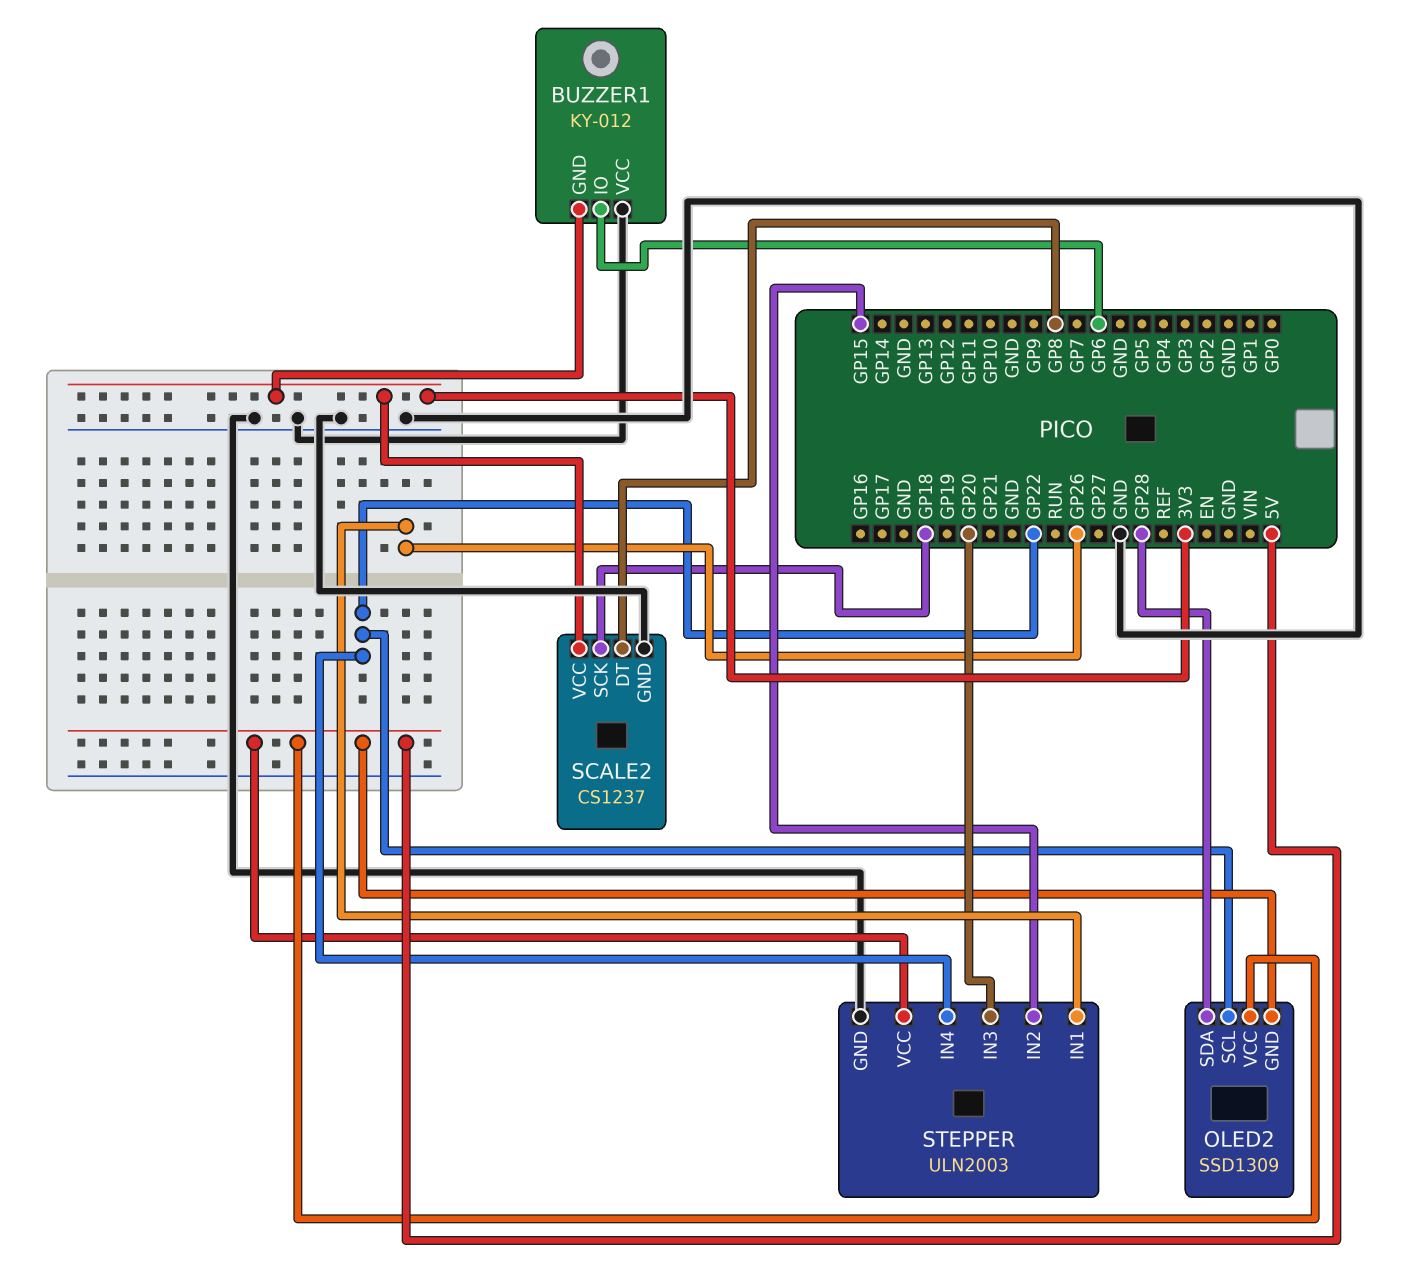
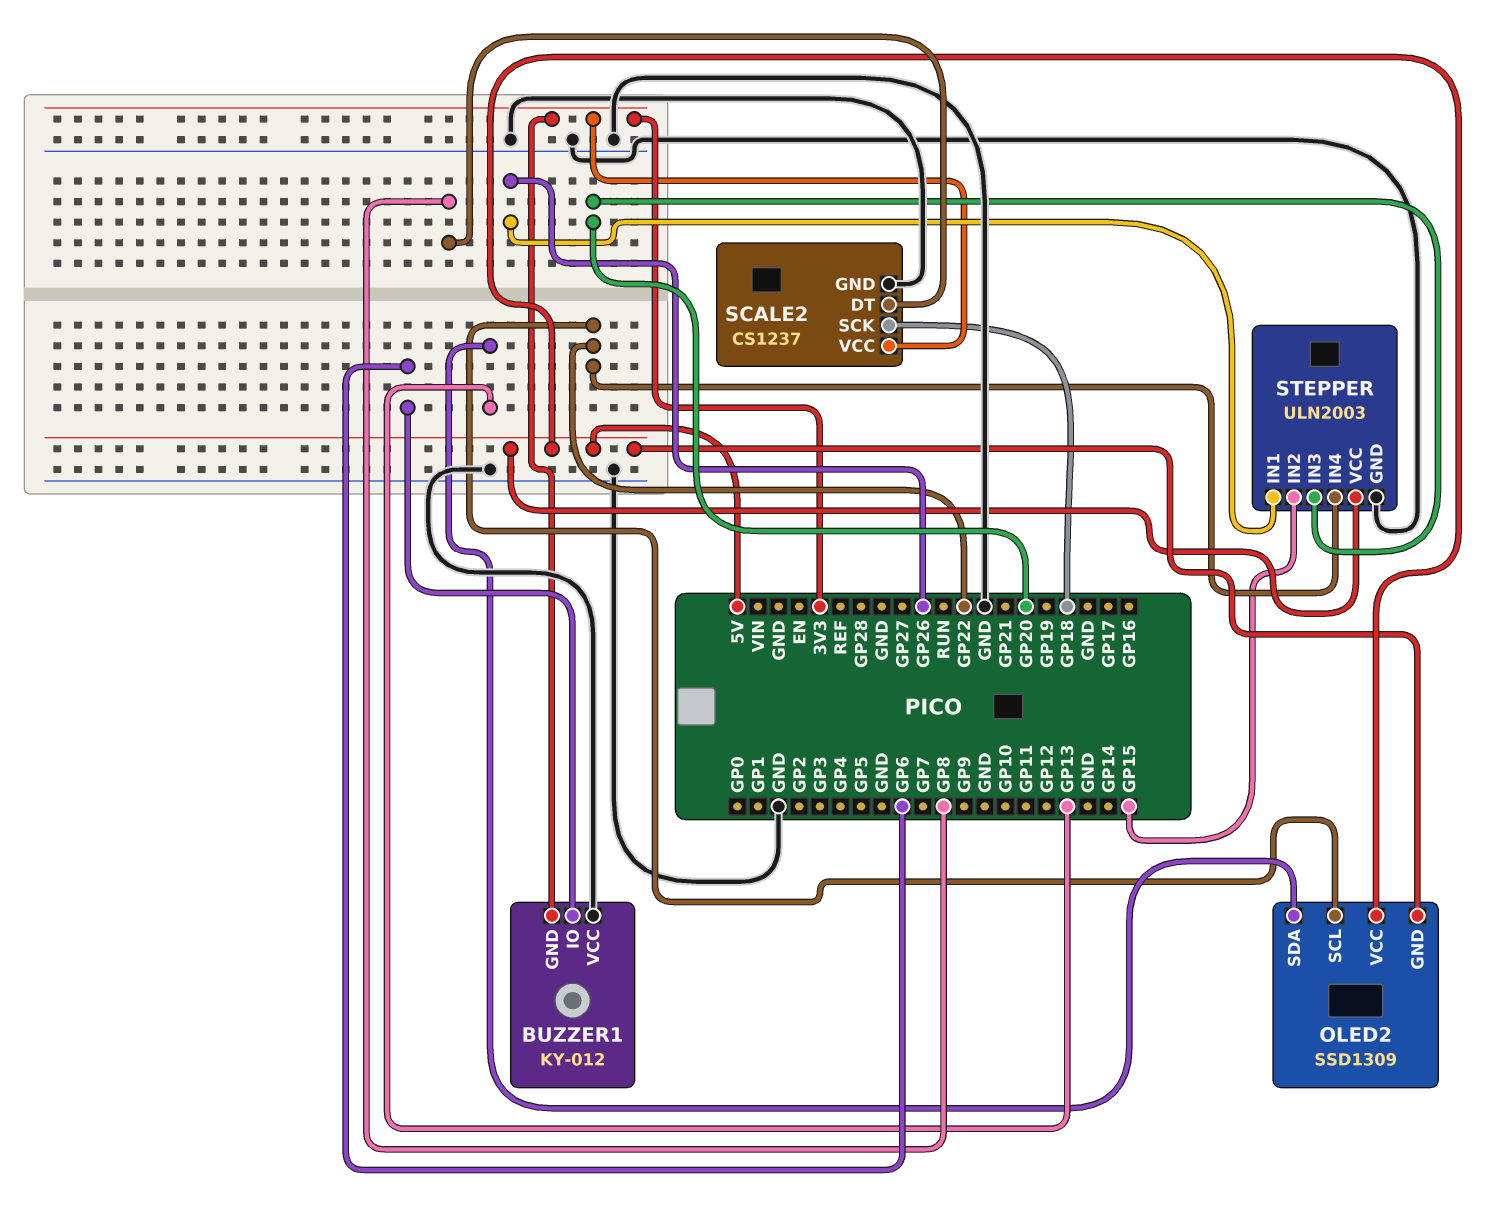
OLED2 pin SDA: GP28 -> GP13

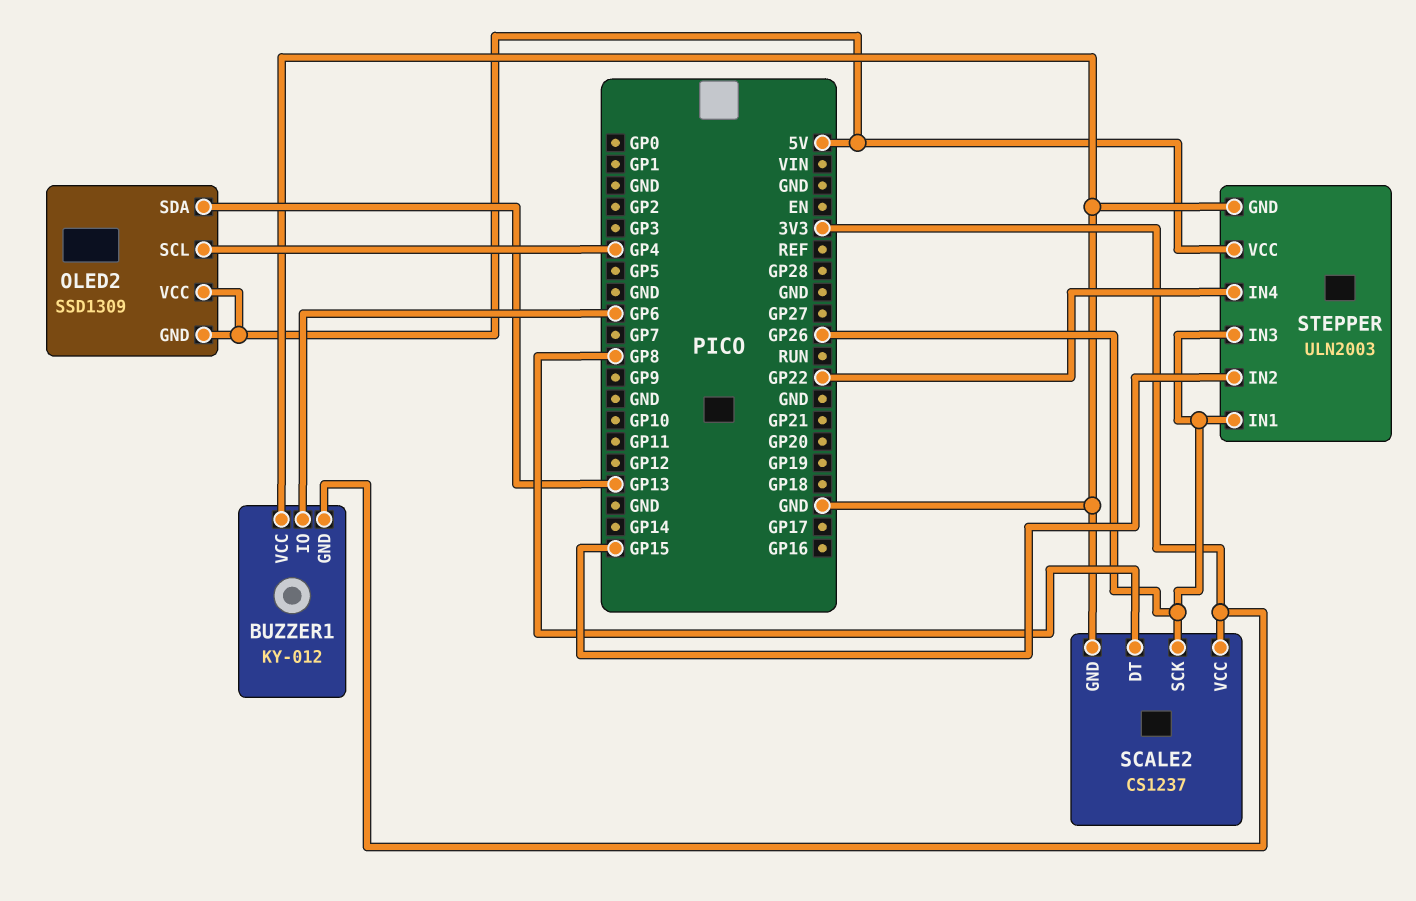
OLED2 pin SCL: GP22 -> GP4
SCALE2 pin SCK: GP18 -> GP26
STEPPER pin IN3: GP20 -> GP26

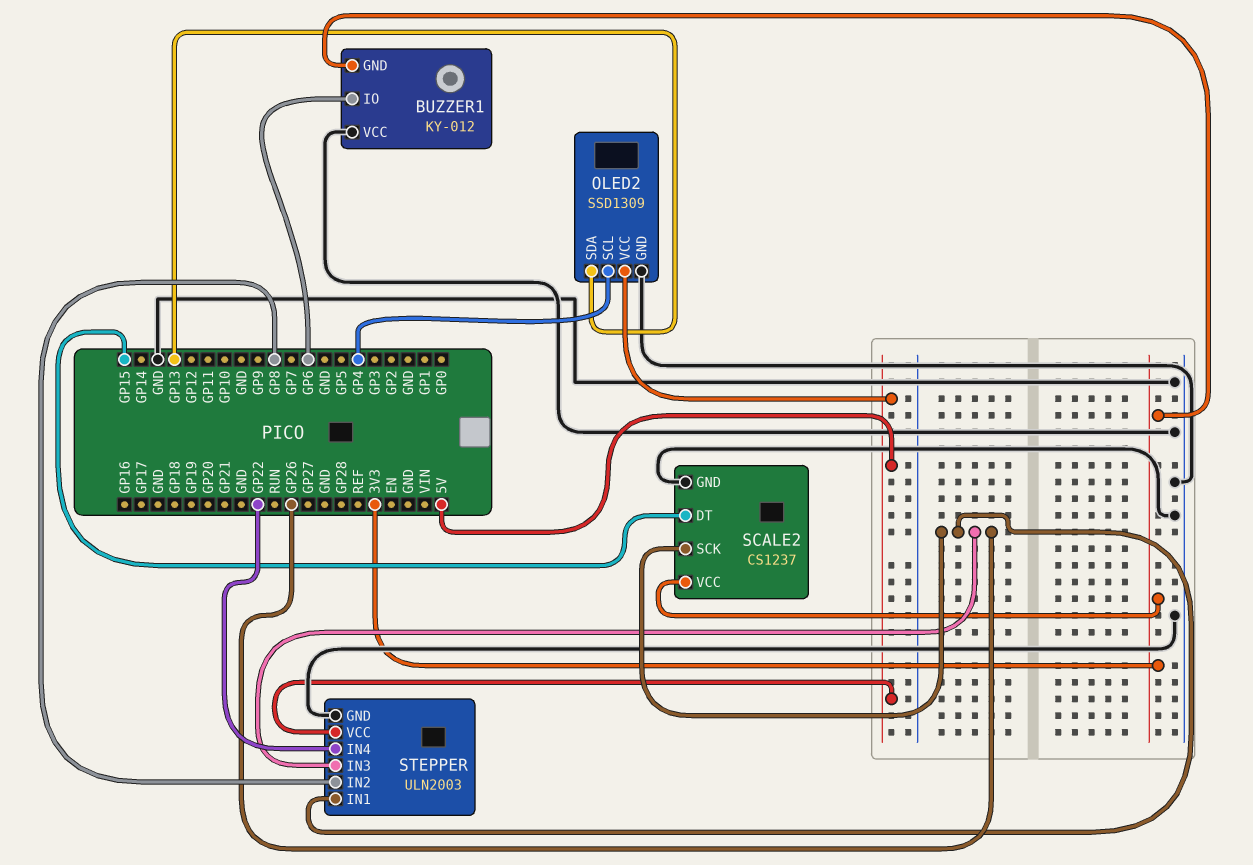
OLED2 pin GND: 5V -> GND
SCALE2 pin DT: GP8 -> GP15
STEPPER pin IN2: GP15 -> GP8

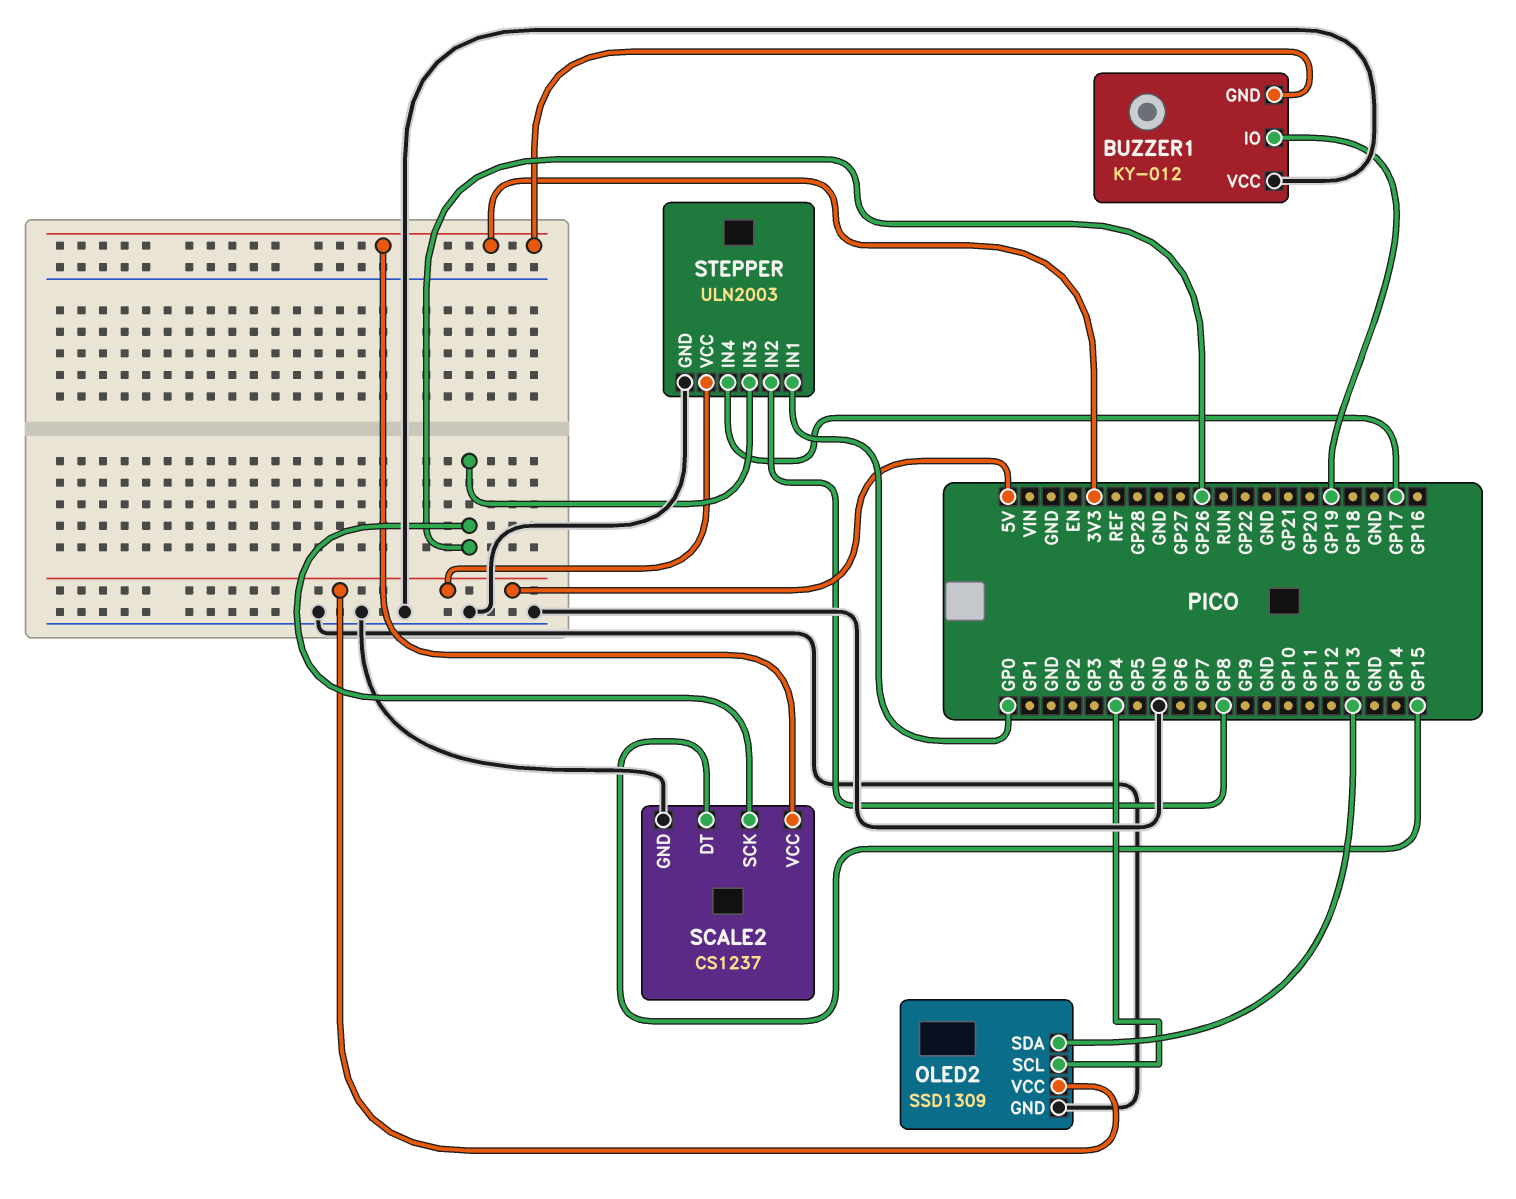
BUZZER1 pin IO: GP6 -> GP19
STEPPER pin IN1: GP26 -> GP0
STEPPER pin IN4: GP22 -> GP17

